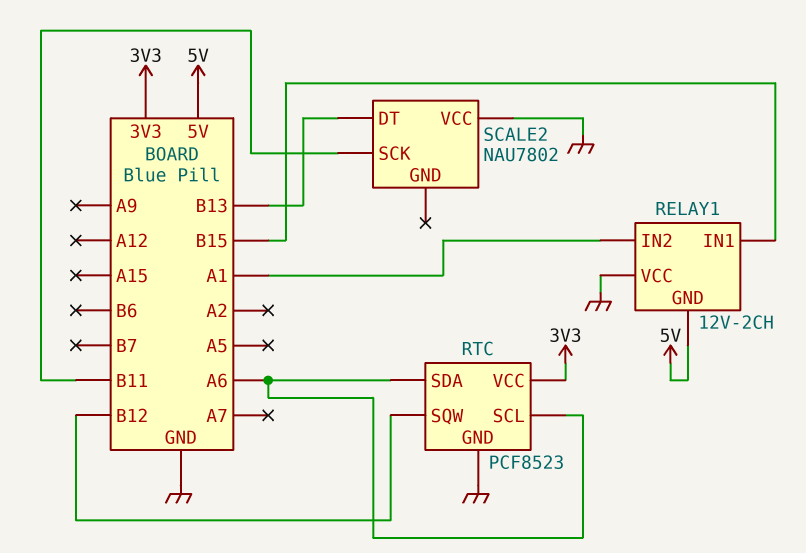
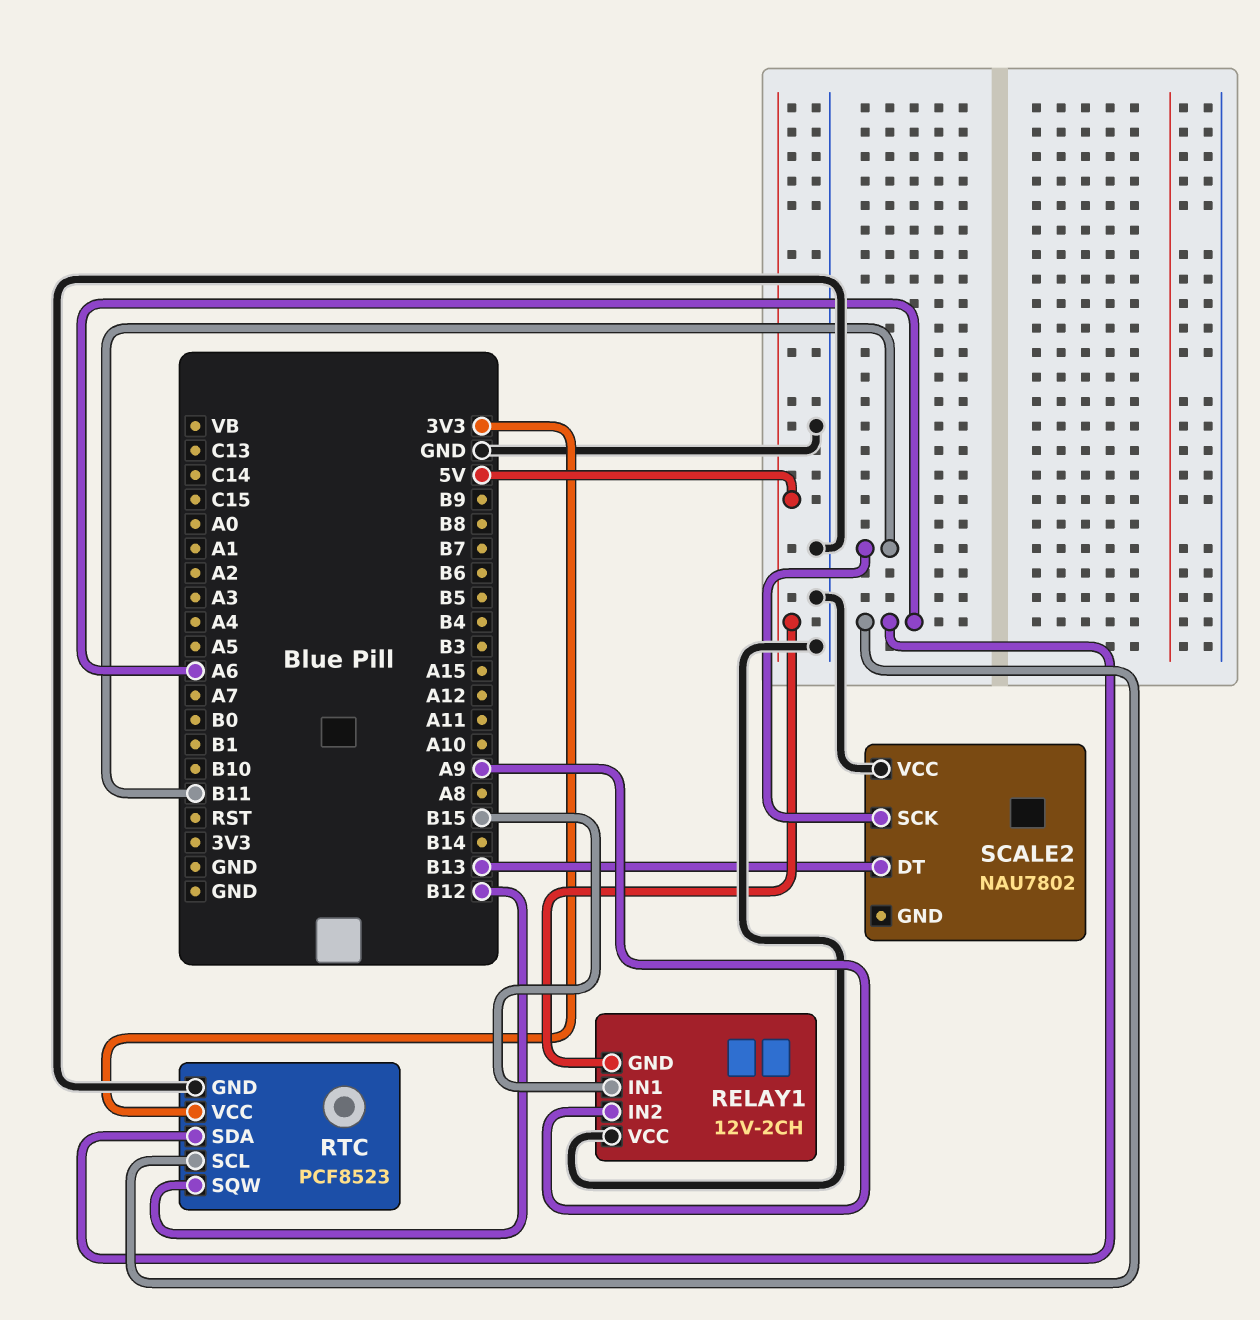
RELAY1 pin IN2: A1 -> A9

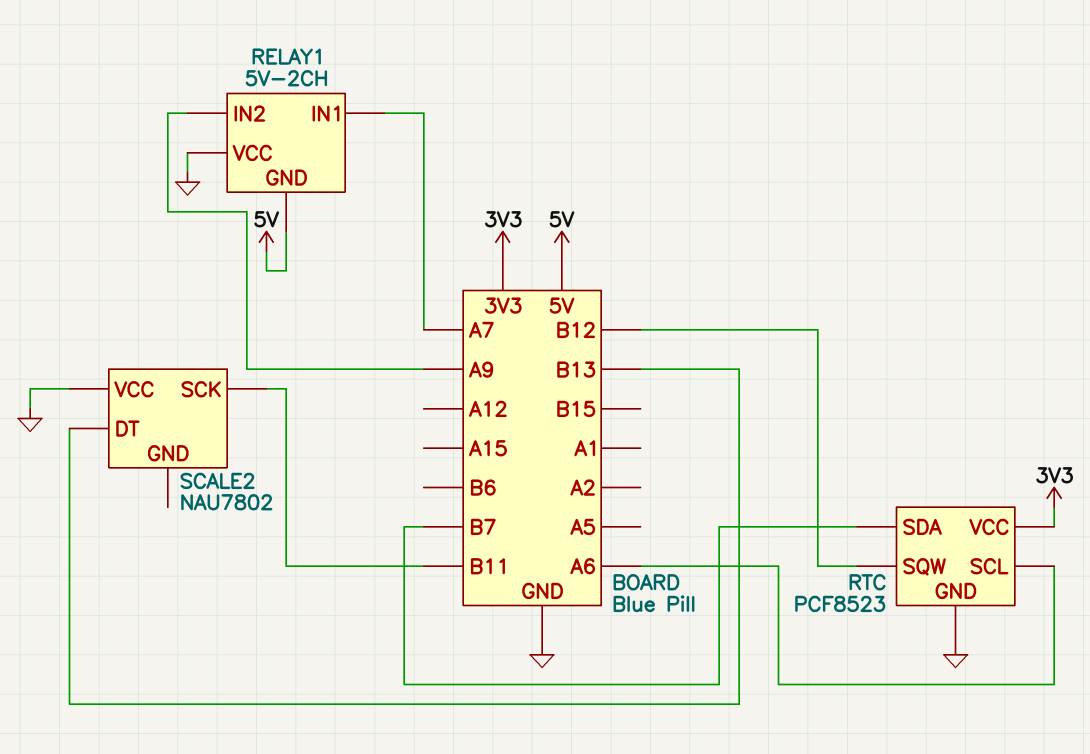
RELAY1: 12V-2CH -> 5V-2CH
RELAY1 pin IN1: B15 -> A7
RTC pin SDA: A6 -> B7

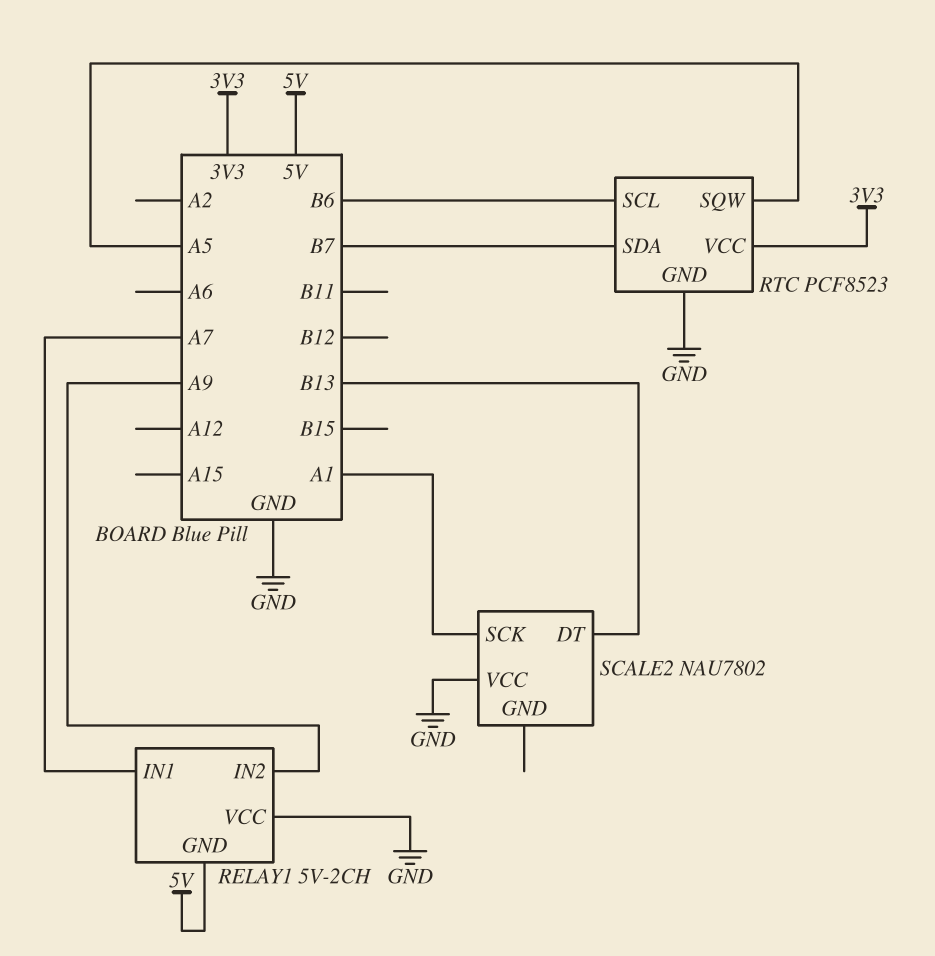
RTC pin SCL: A6 -> B6
RTC pin SQW: B12 -> A5
SCALE2 pin SCK: B11 -> A1

